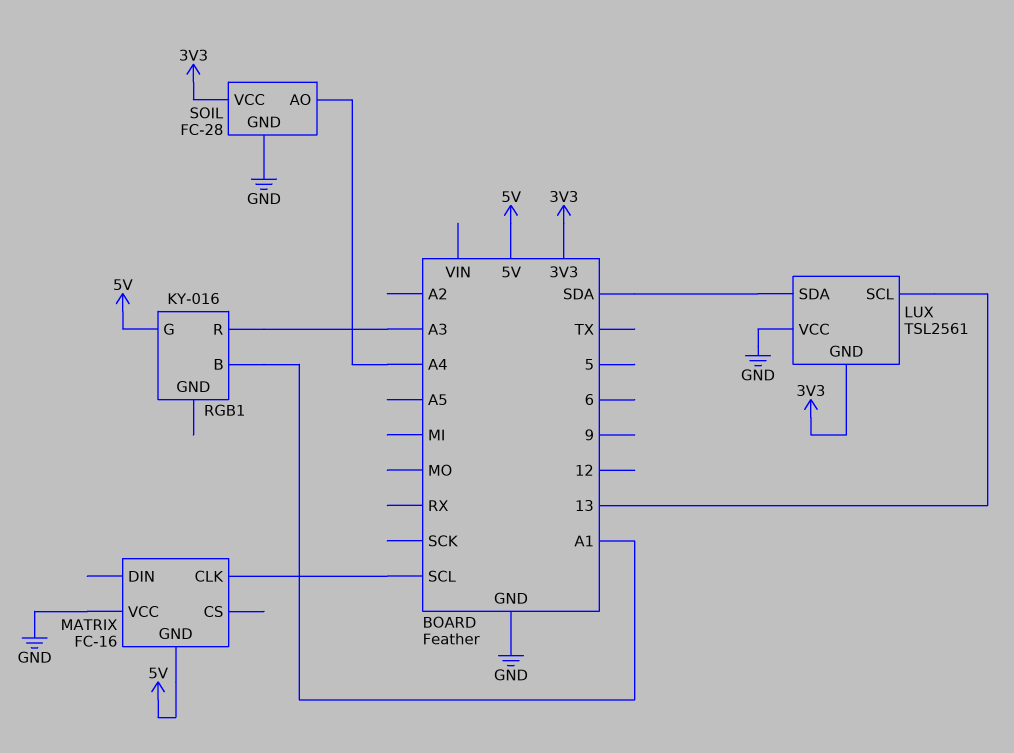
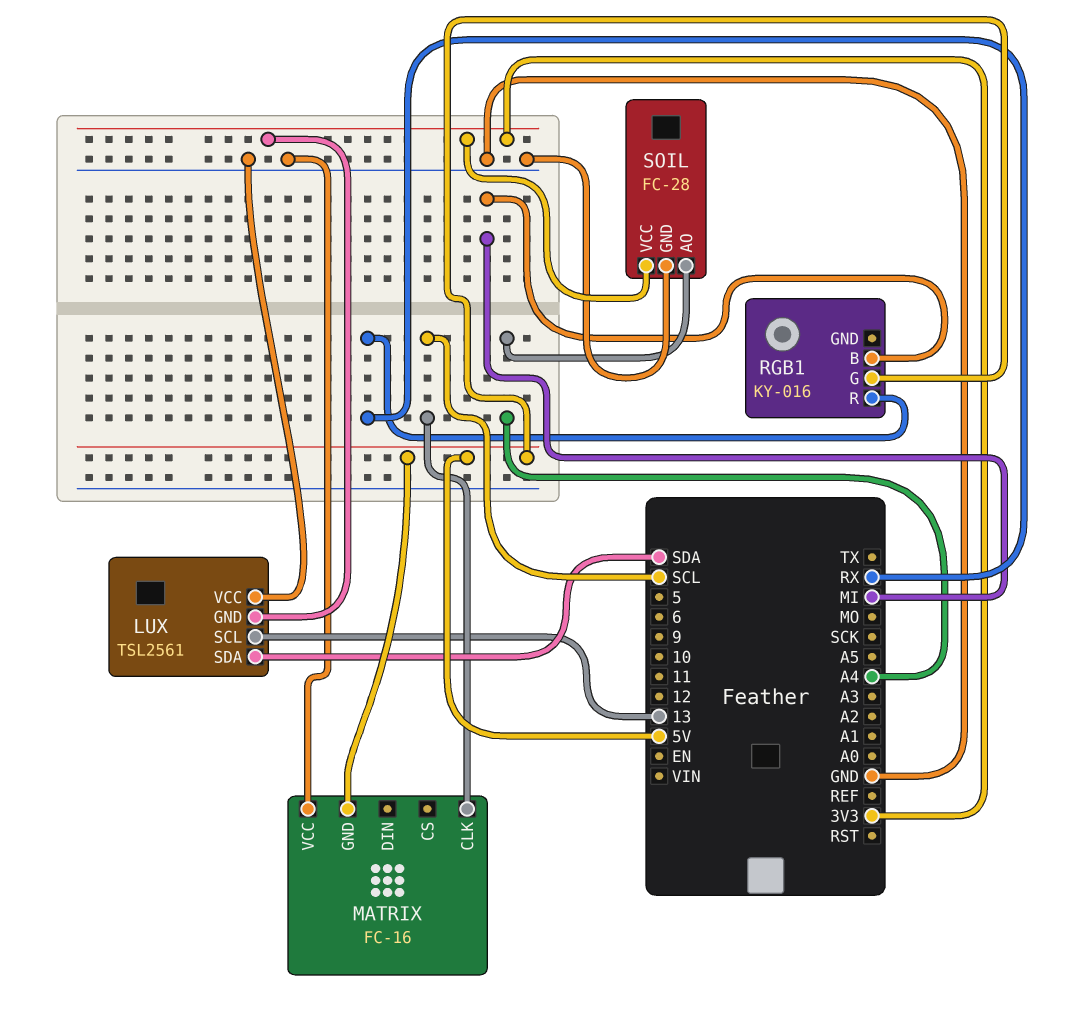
RGB1 pin B: A1 -> MI
RGB1 pin R: A3 -> RX

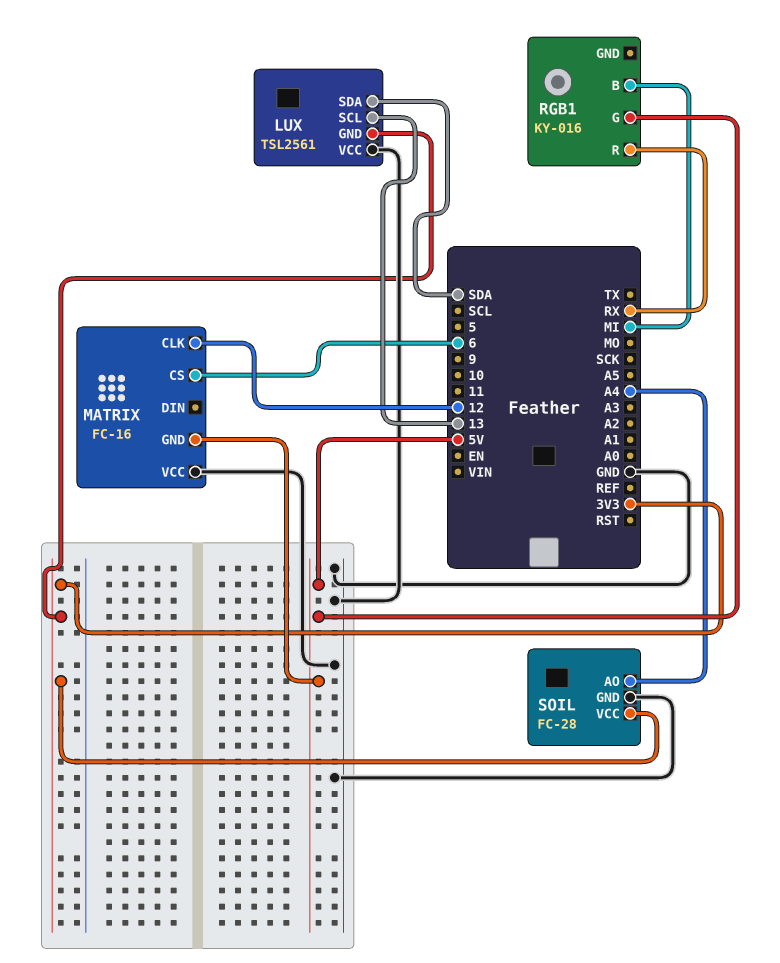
MATRIX pin CLK: SCL -> 12
MATRIX pin CS: none -> 6

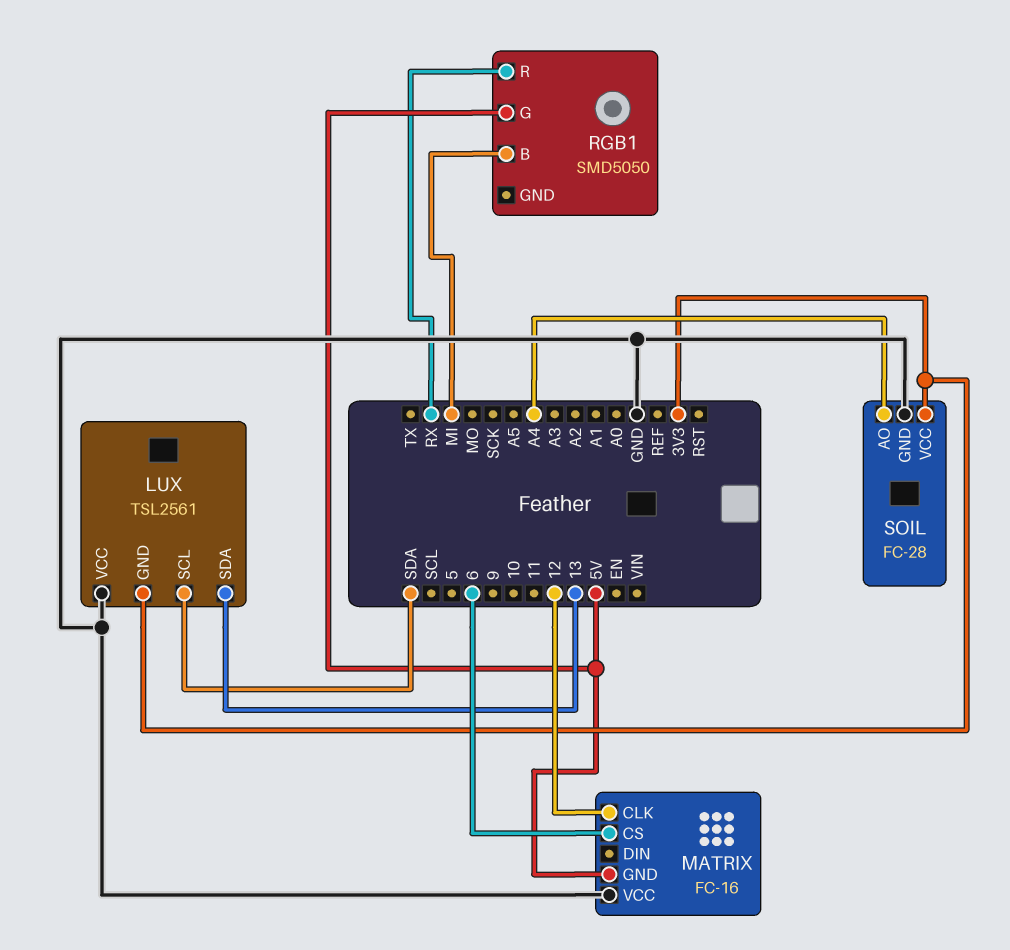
LUX pin SCL: 13 -> SDA
LUX pin SDA: SDA -> 13
RGB1: KY-016 -> SMD5050

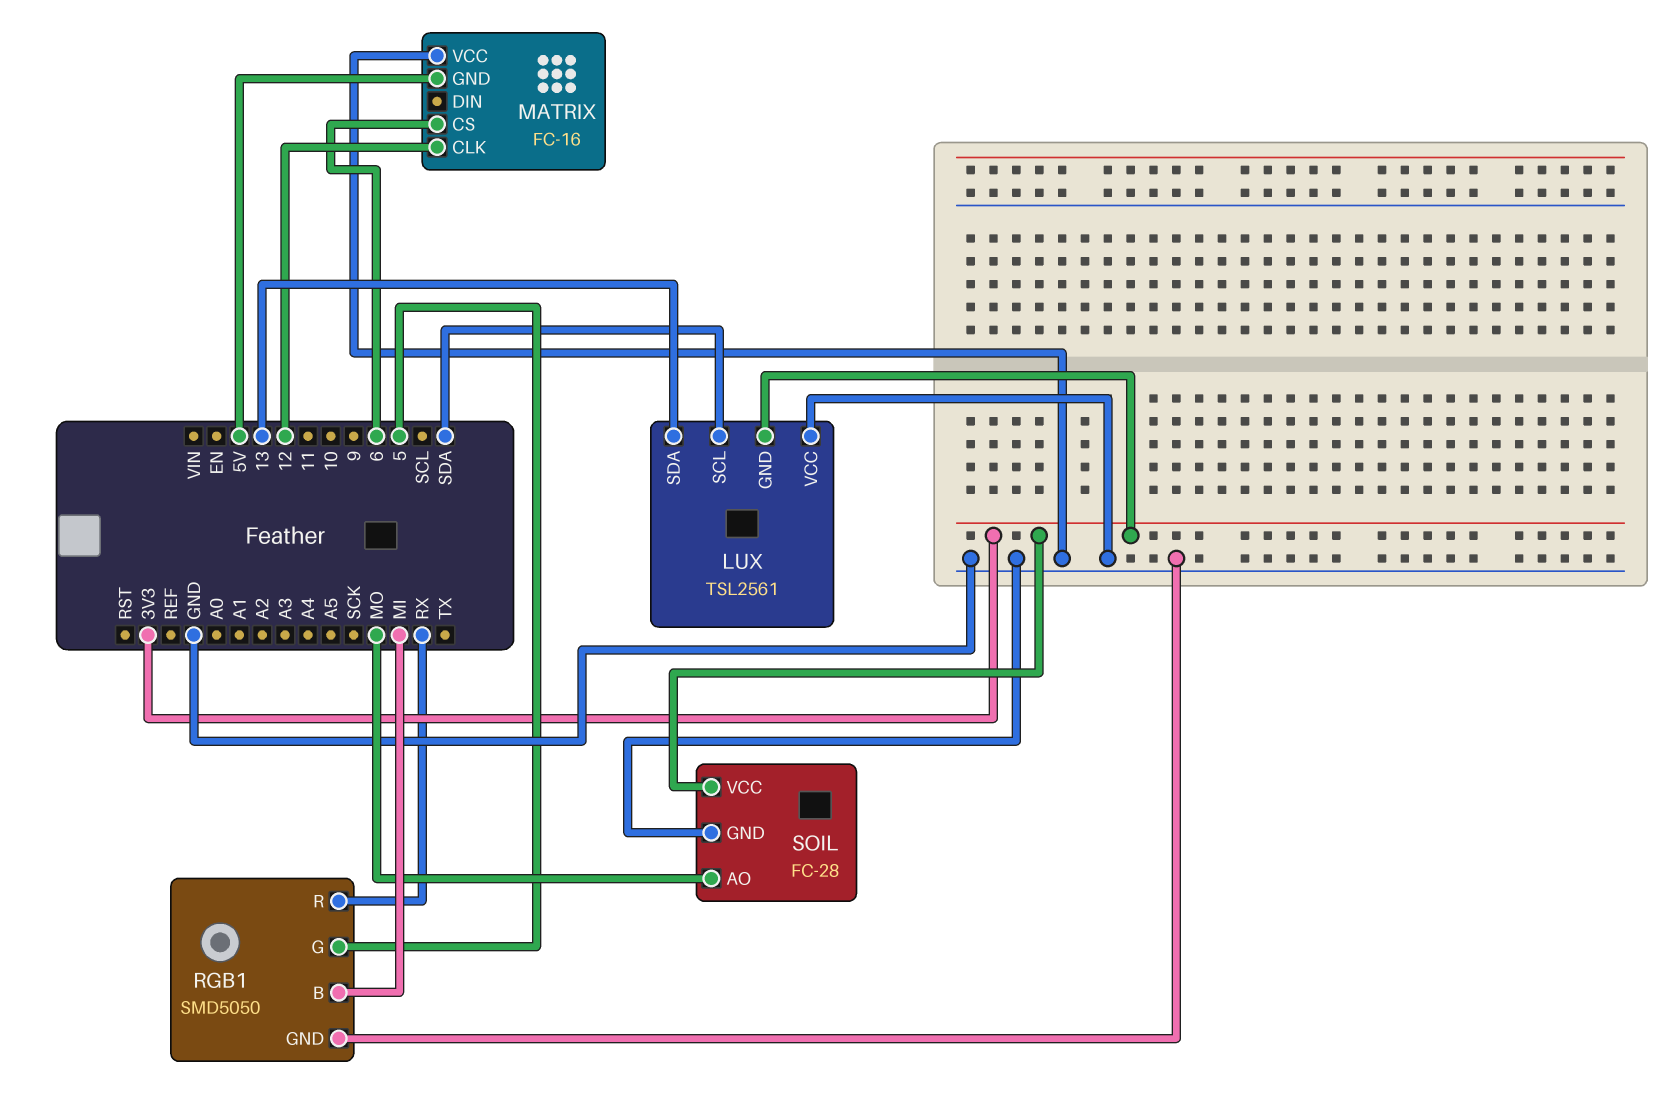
RGB1 pin G: 5V -> 5
RGB1 pin GND: none -> GND
SOIL pin AO: A4 -> MO

